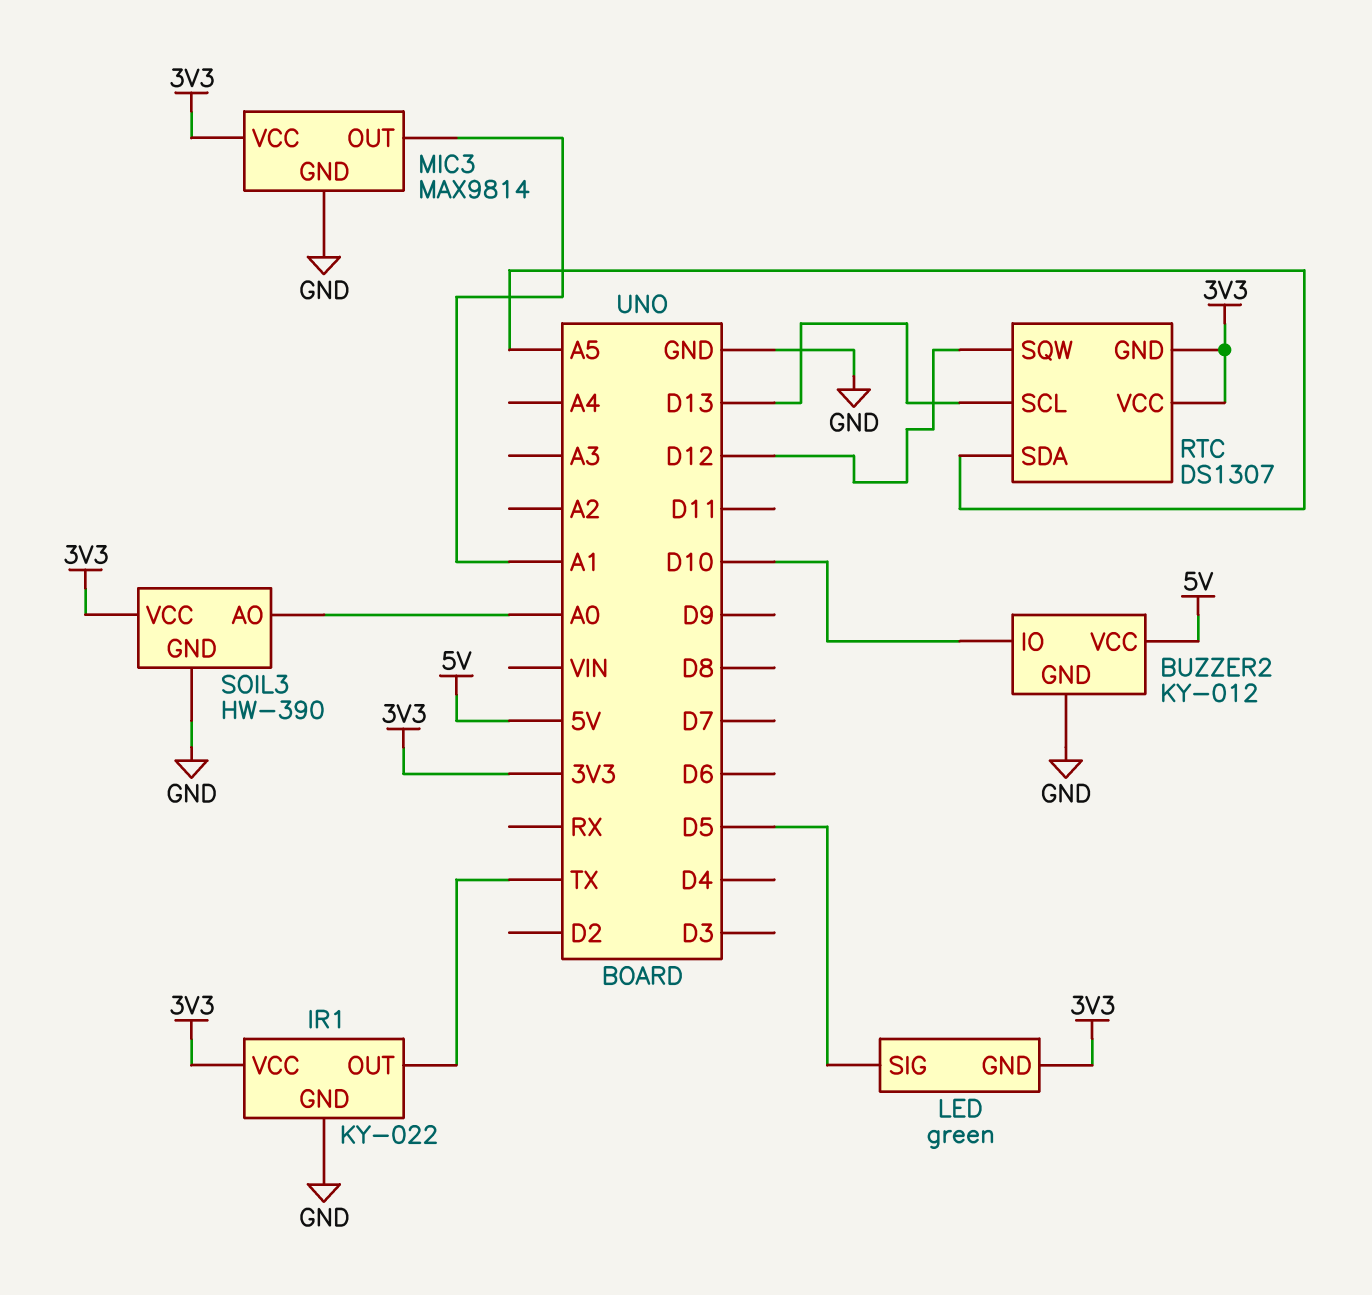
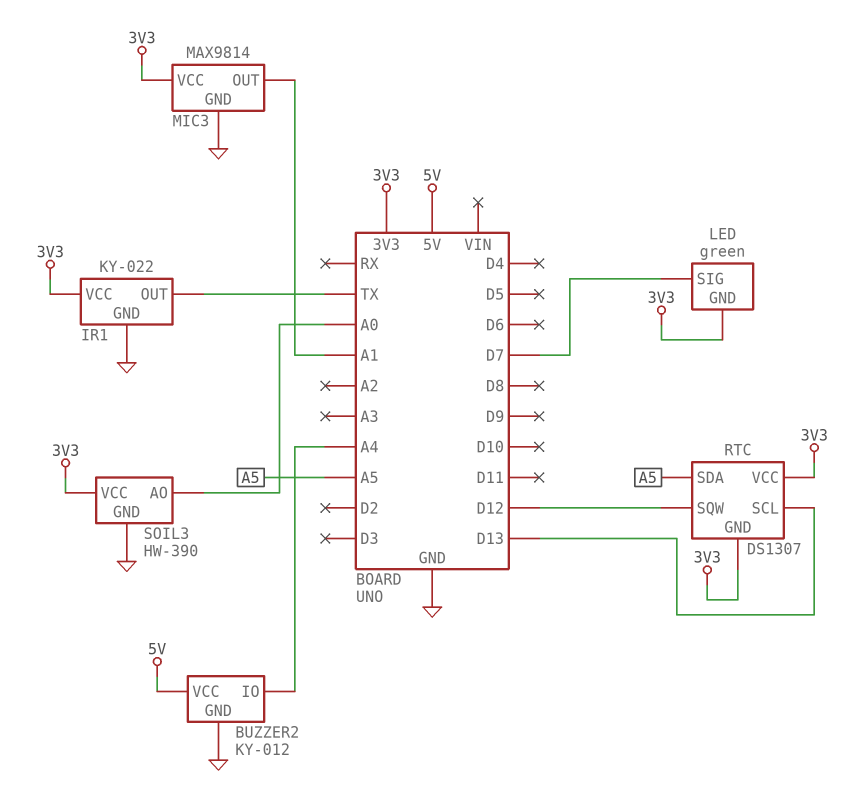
BUZZER2 pin IO: D10 -> A4
LED pin SIG: D5 -> D7

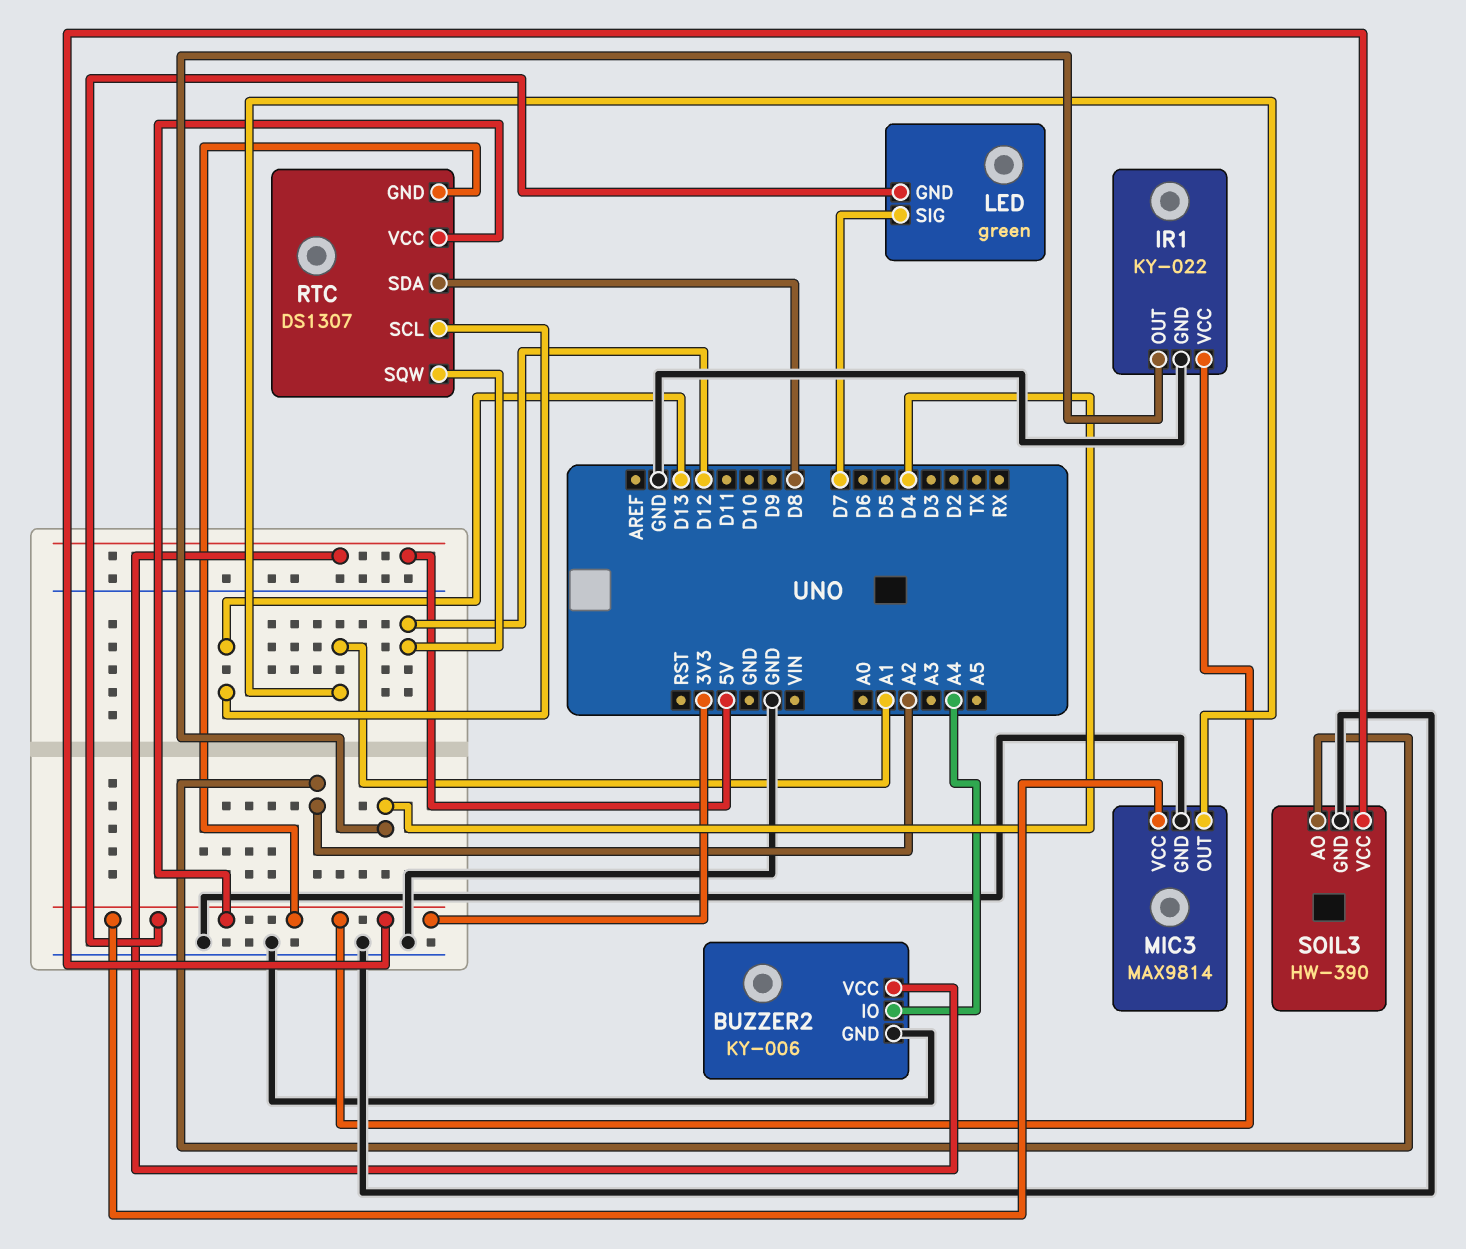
BUZZER2: KY-012 -> KY-006
IR1 pin OUT: TX -> D4
RTC pin SDA: A5 -> D8
SOIL3 pin AO: A0 -> A2

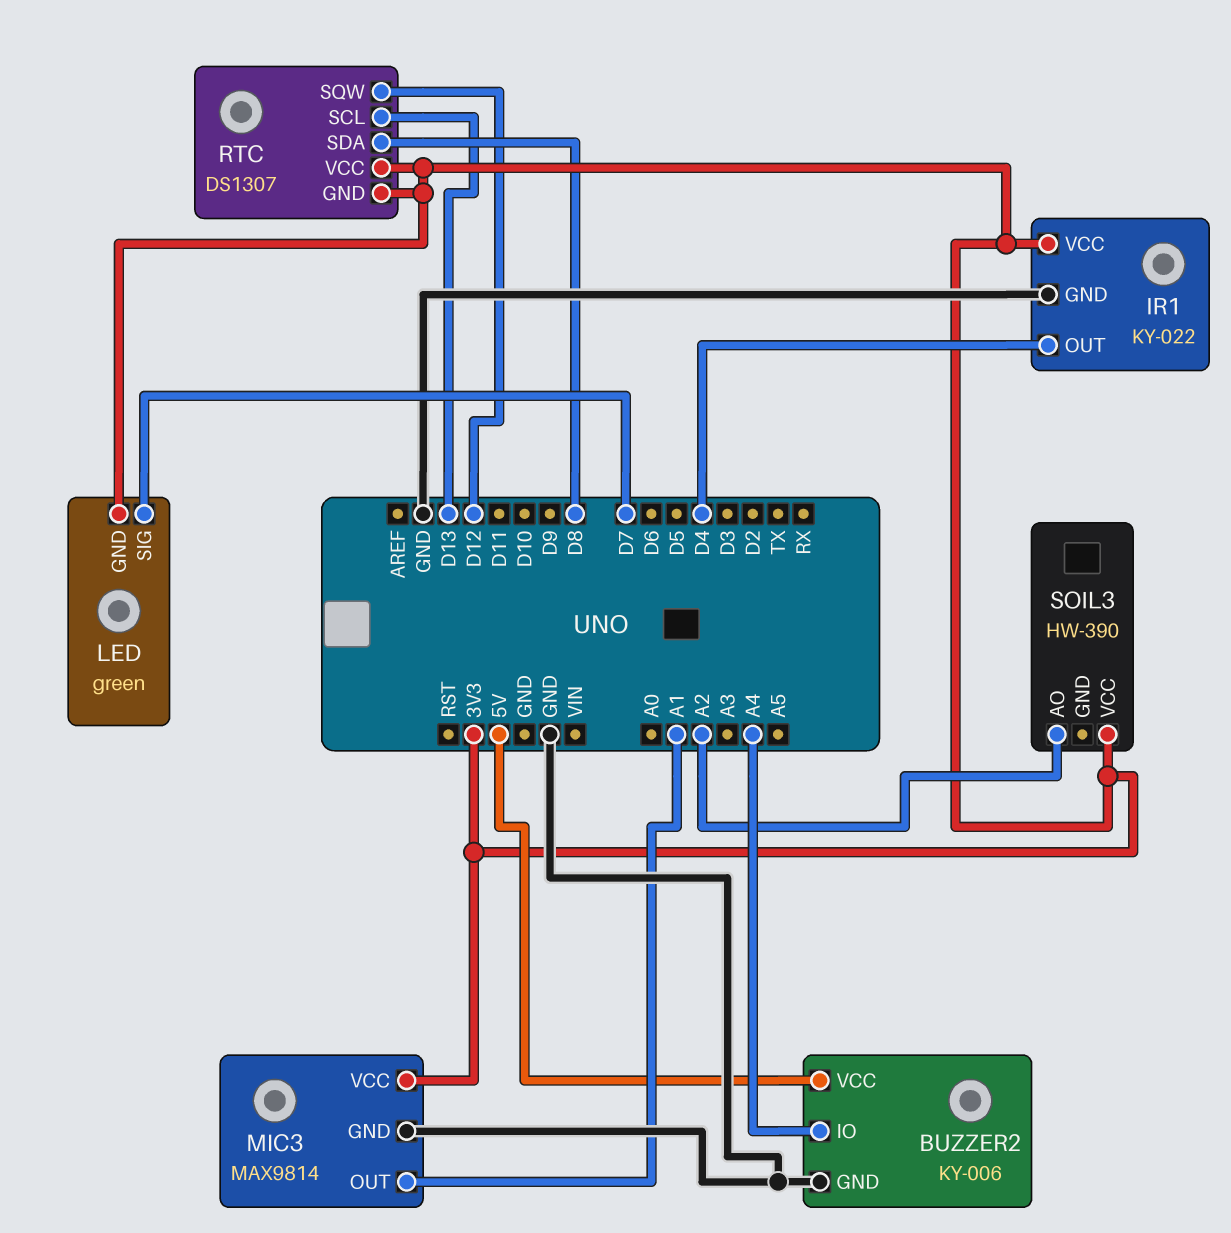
SOIL3 pin GND: GND -> none

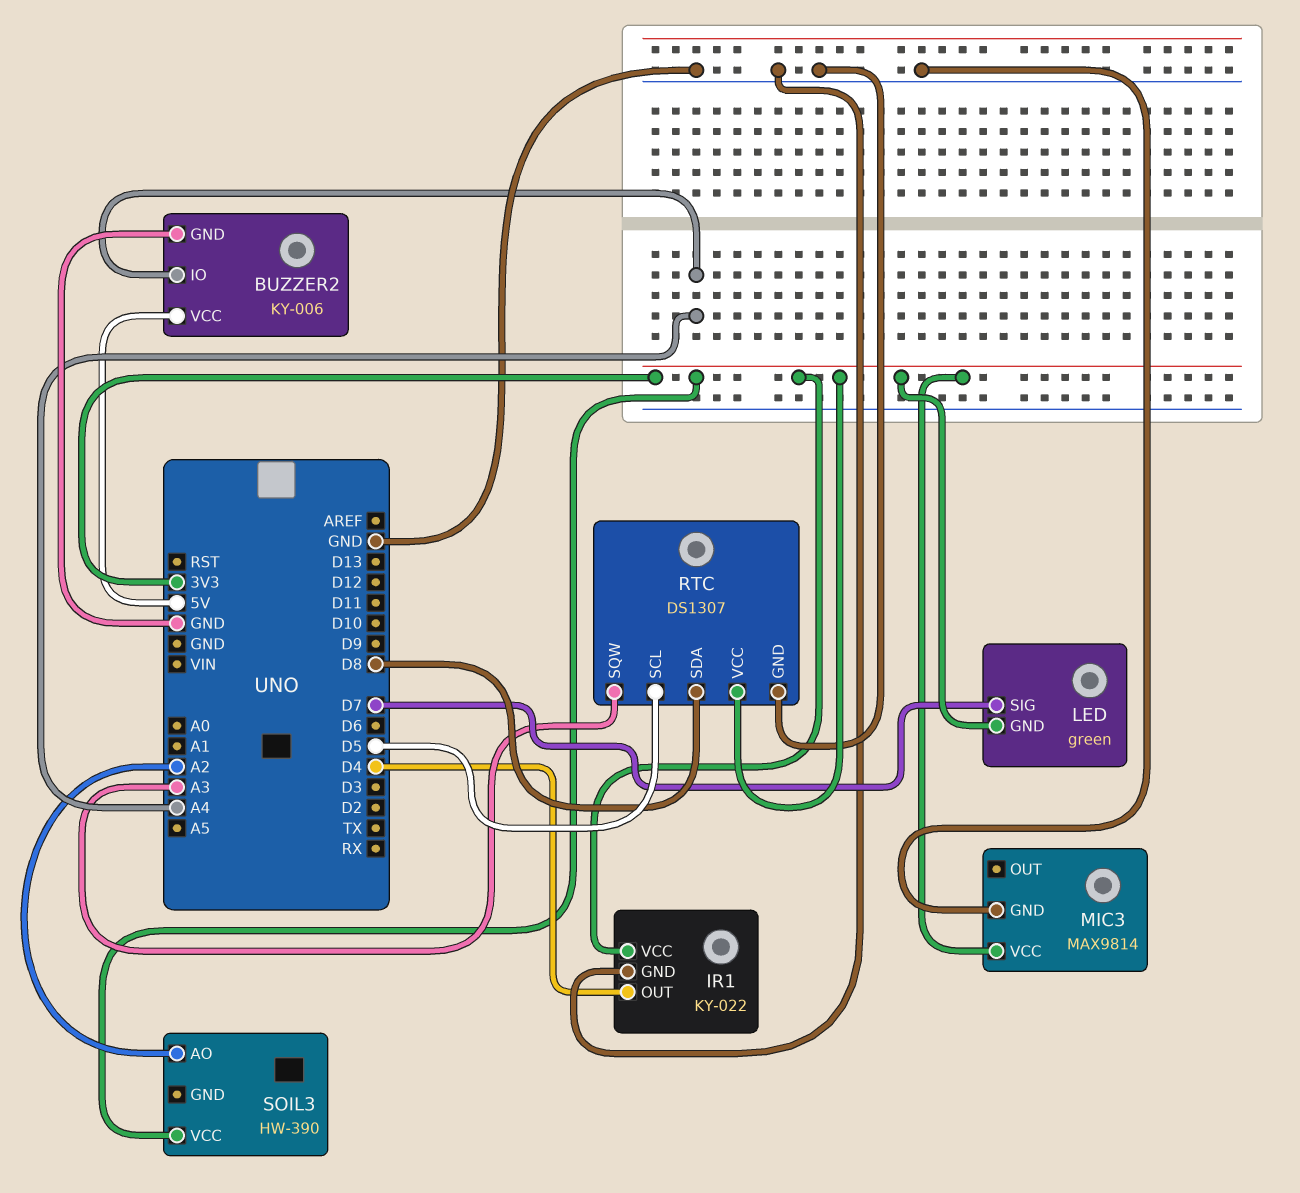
MIC3 pin OUT: A1 -> none
RTC pin GND: 3V3 -> GND
RTC pin SCL: D13 -> D5
RTC pin SQW: D12 -> A3

